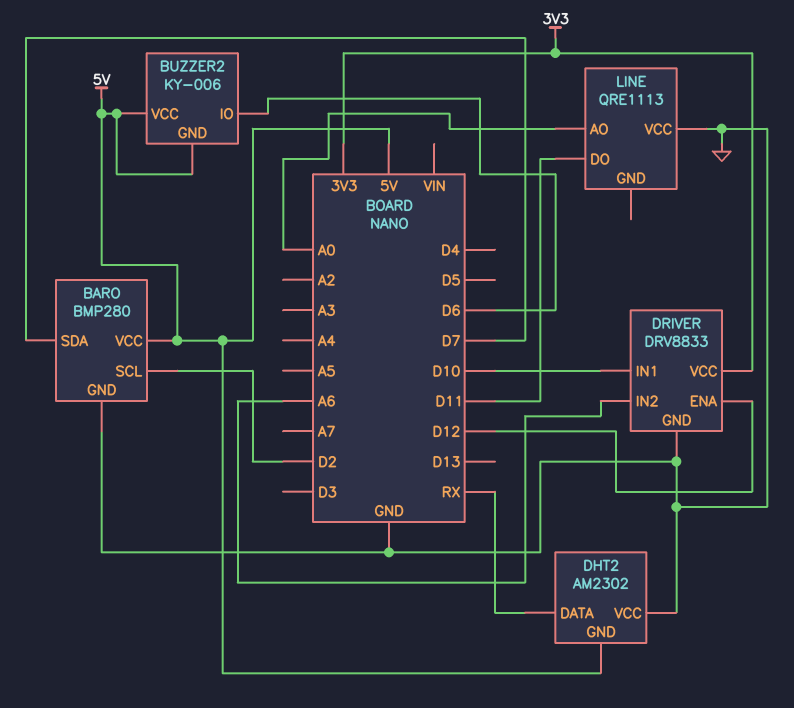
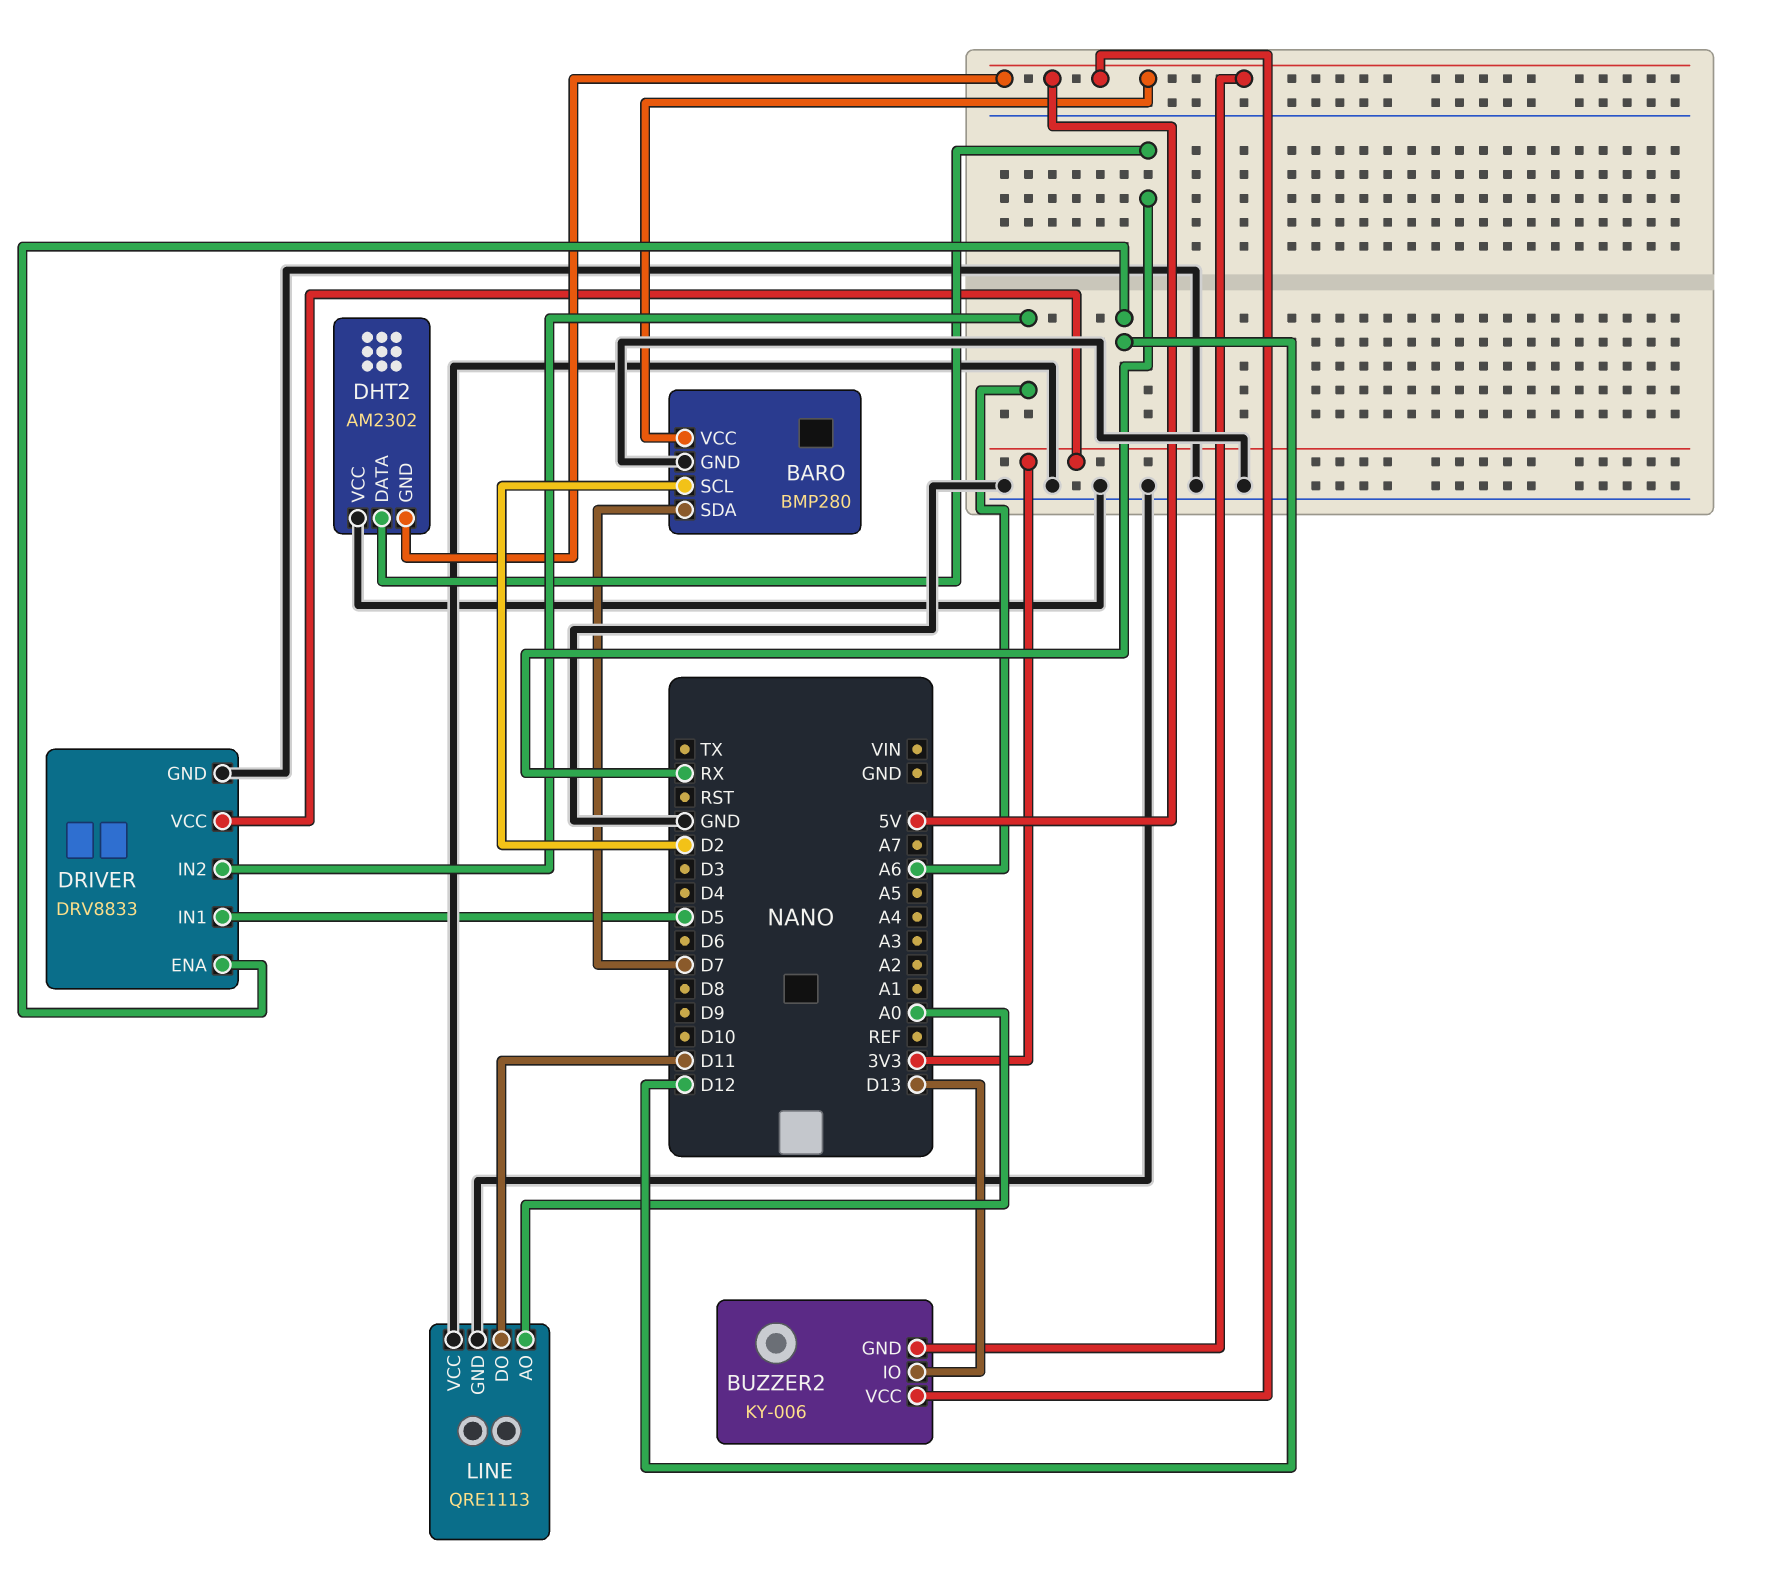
BUZZER2 pin IO: D6 -> D13
DRIVER pin IN1: D10 -> D5
LINE pin GND: none -> GND

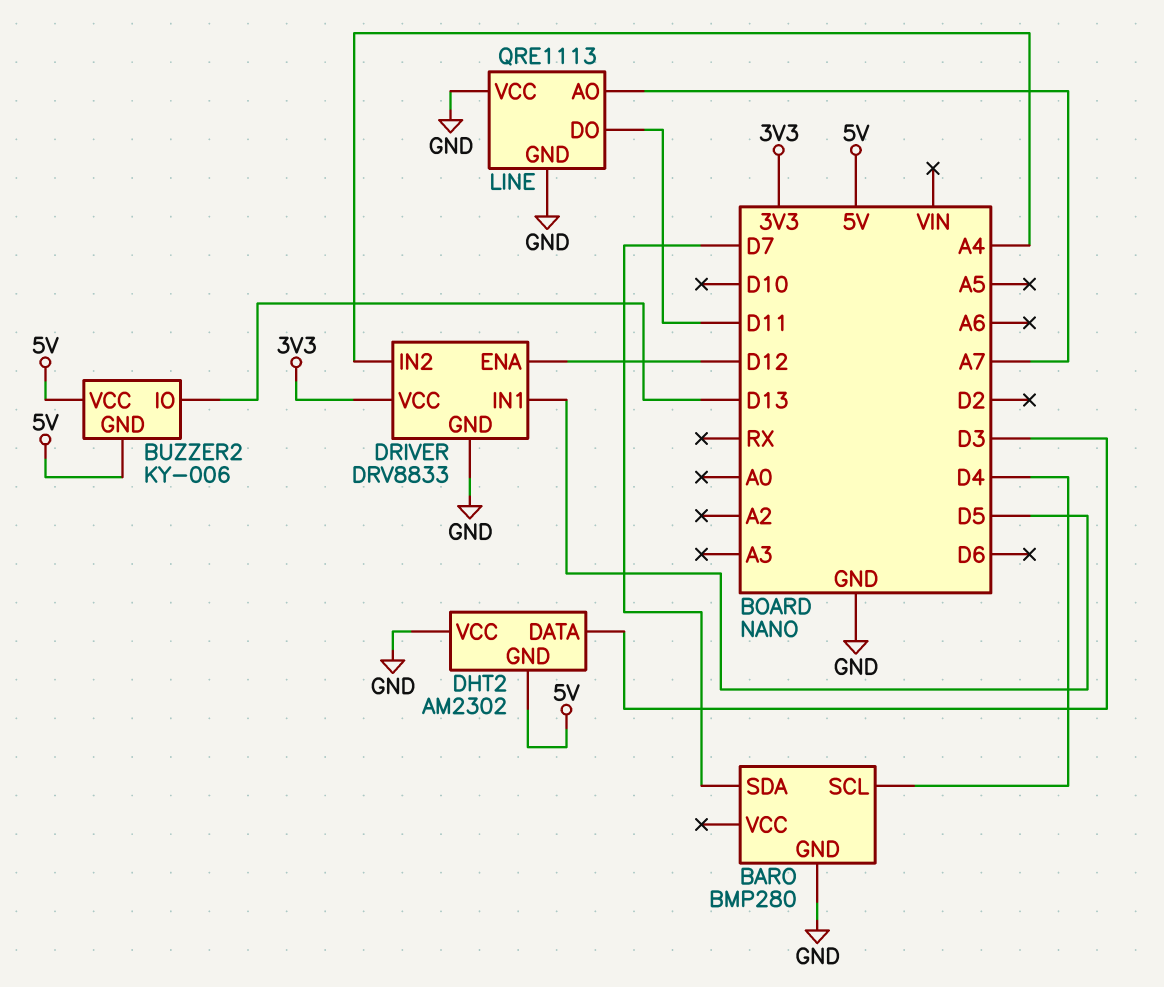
BARO pin SCL: D2 -> D4
BARO pin VCC: 5V -> none
DHT2 pin DATA: RX -> D3
DRIVER pin IN2: A6 -> A4
LINE pin AO: A0 -> A7

